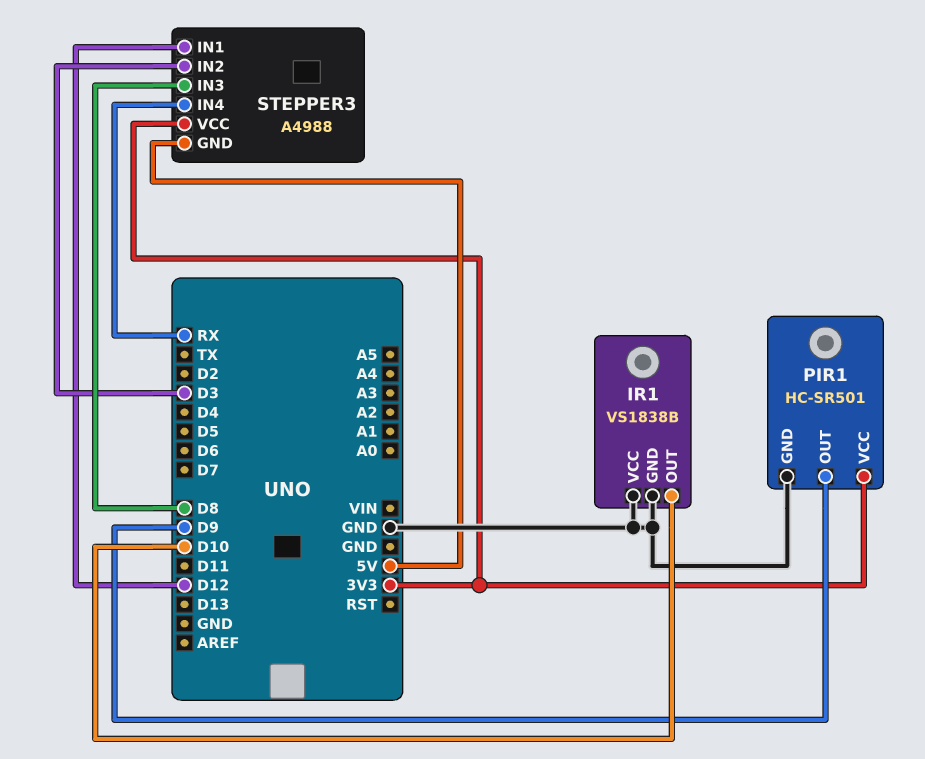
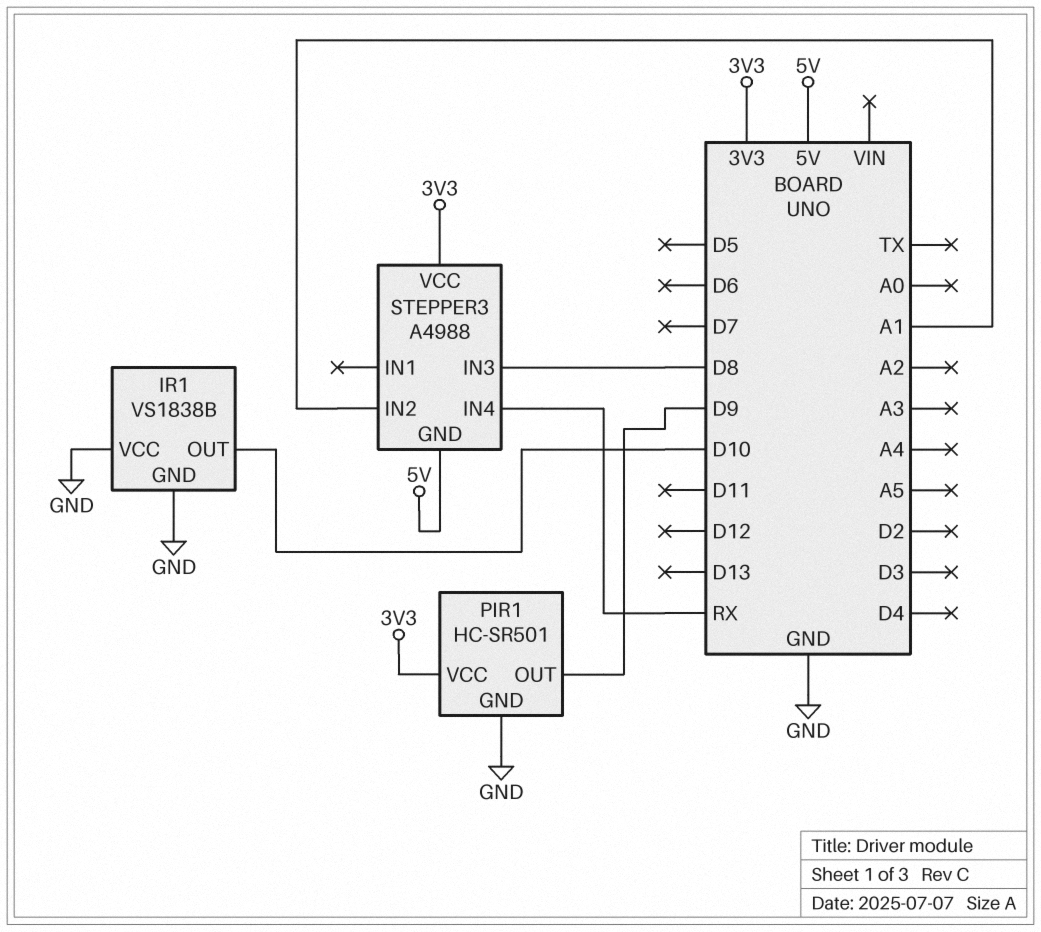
STEPPER3 pin IN1: D12 -> none
STEPPER3 pin IN2: D3 -> A1

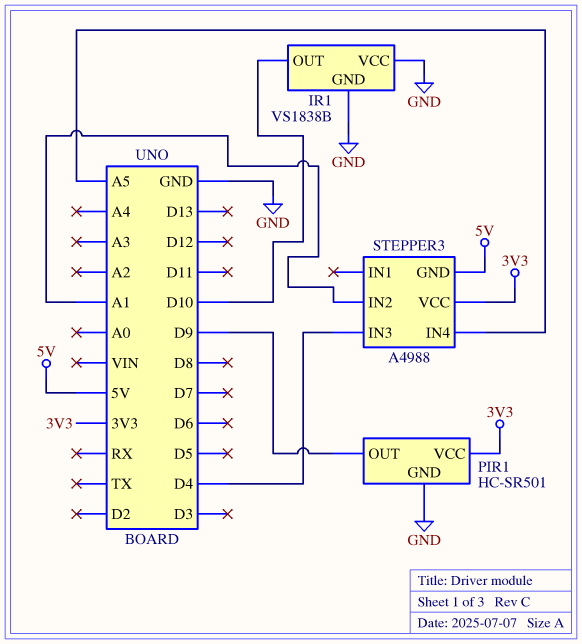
STEPPER3 pin IN3: D8 -> D4
STEPPER3 pin IN4: RX -> A5

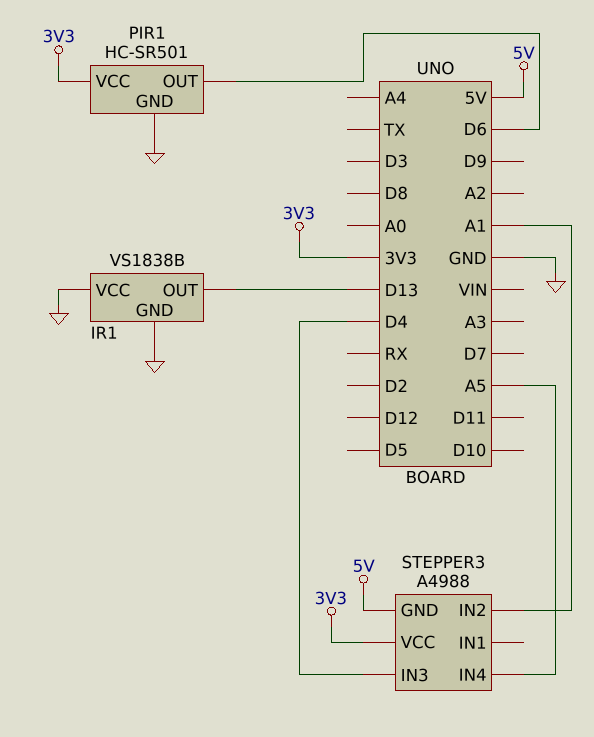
IR1 pin OUT: D10 -> D13
PIR1 pin OUT: D9 -> D6

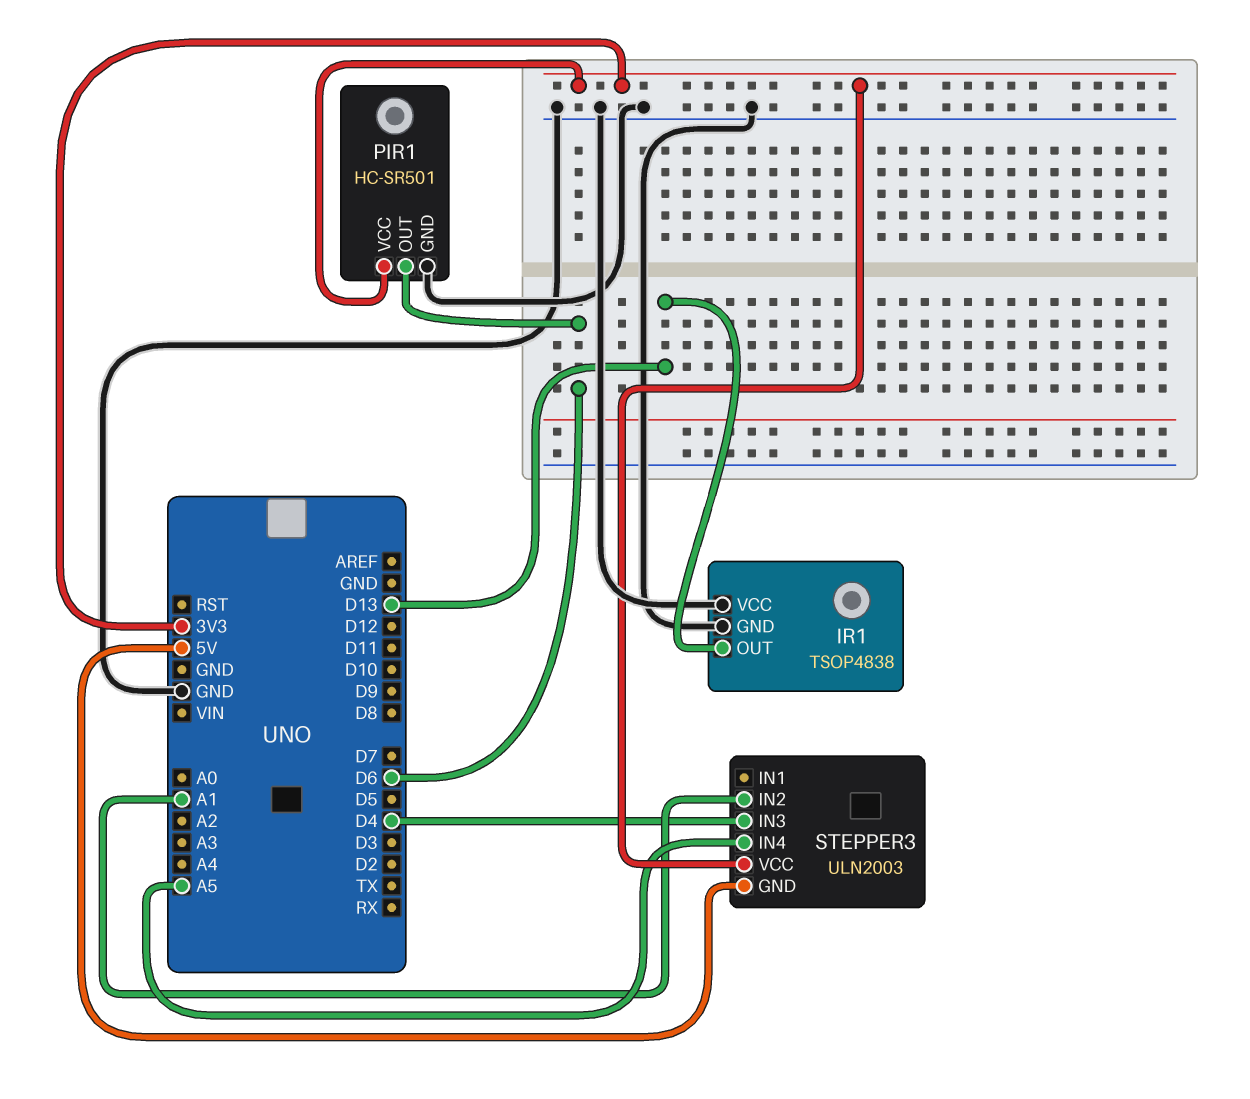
IR1: VS1838B -> TSOP4838
STEPPER3: A4988 -> ULN2003

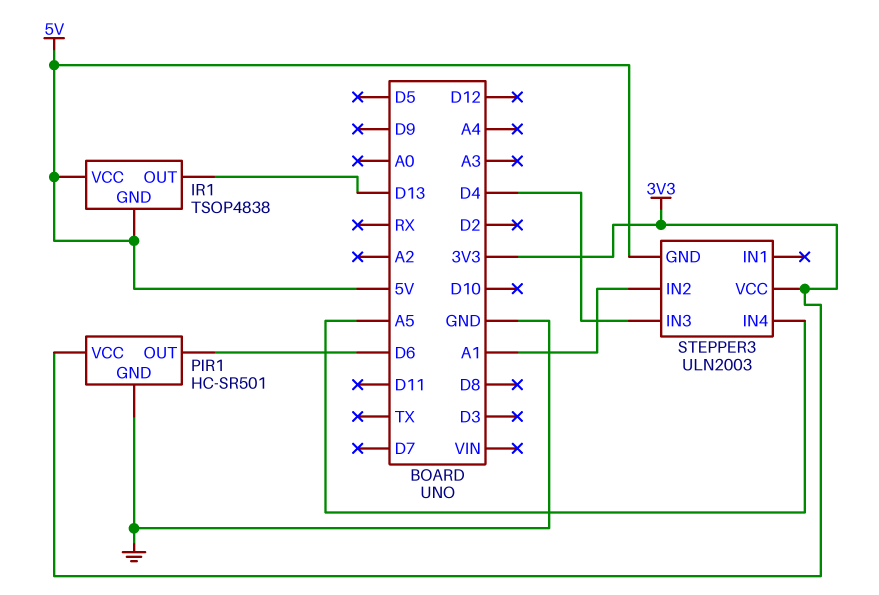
IR1 pin GND: GND -> 5V
IR1 pin VCC: GND -> 5V

